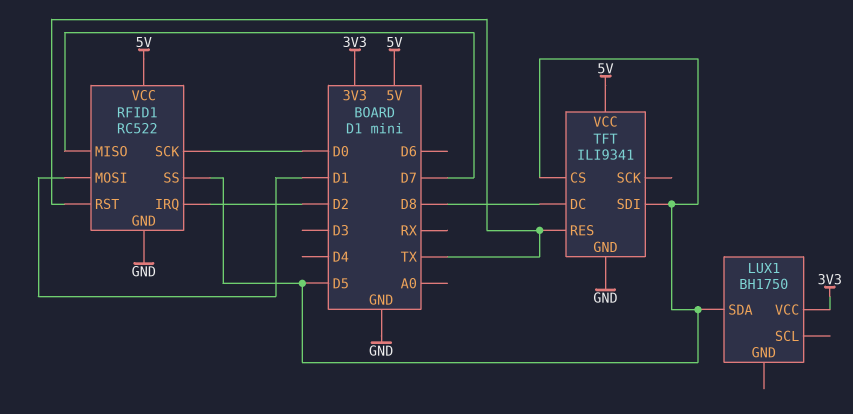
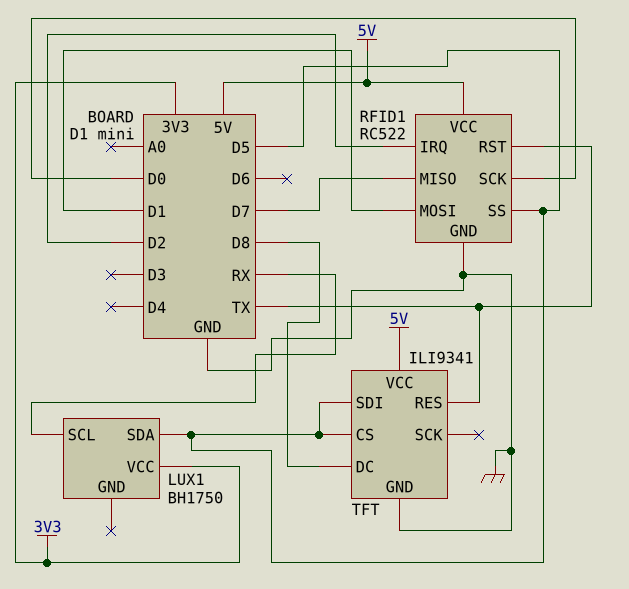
LUX1 pin SCL: none -> RX

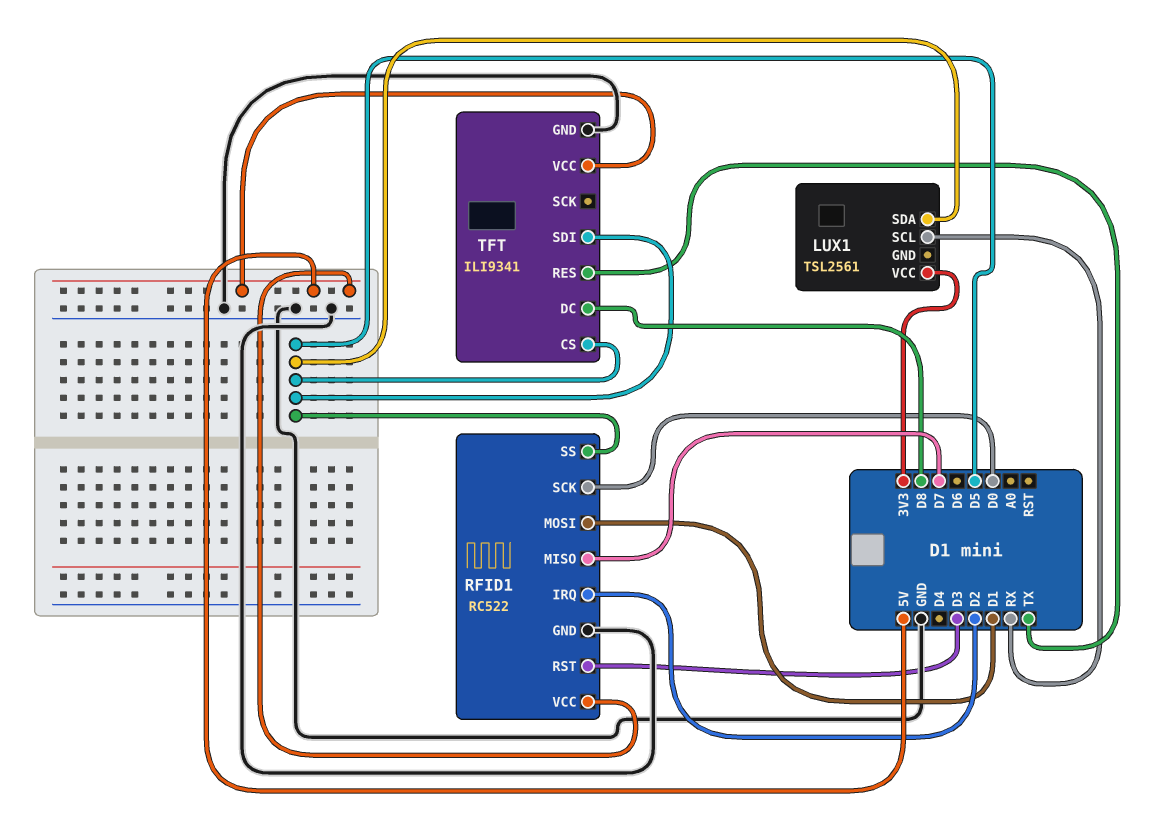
LUX1: BH1750 -> TSL2561
RFID1 pin RST: TX -> D3

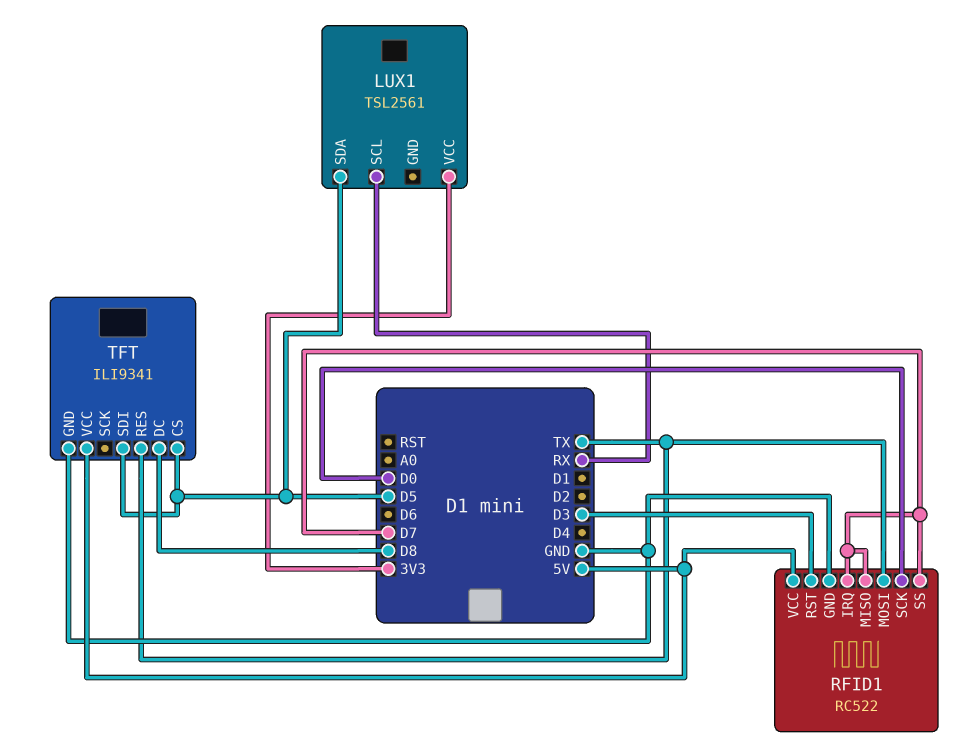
RFID1 pin IRQ: D2 -> D7
RFID1 pin MOSI: D1 -> TX
RFID1 pin SS: D5 -> D7

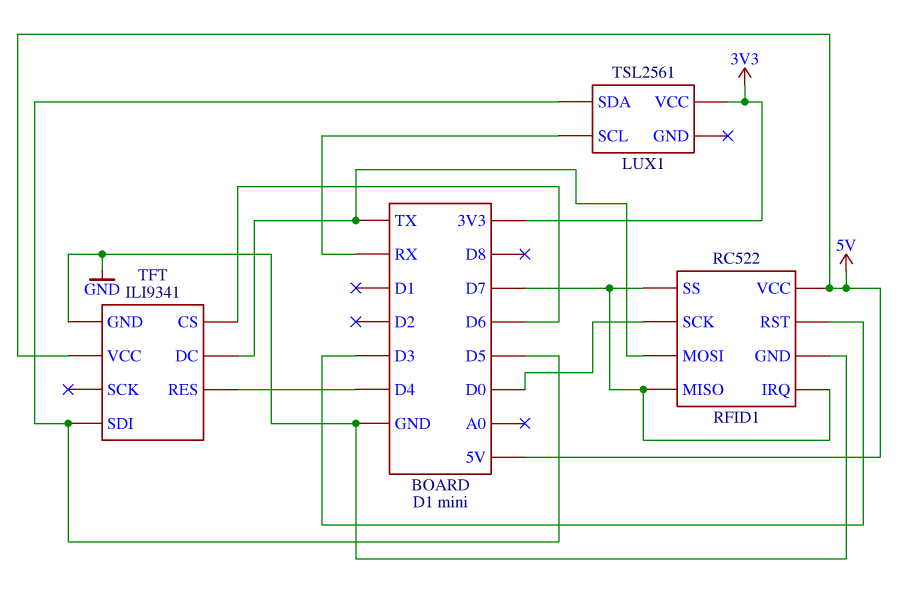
TFT pin CS: D5 -> D6
TFT pin DC: D8 -> TX
TFT pin RES: TX -> D4

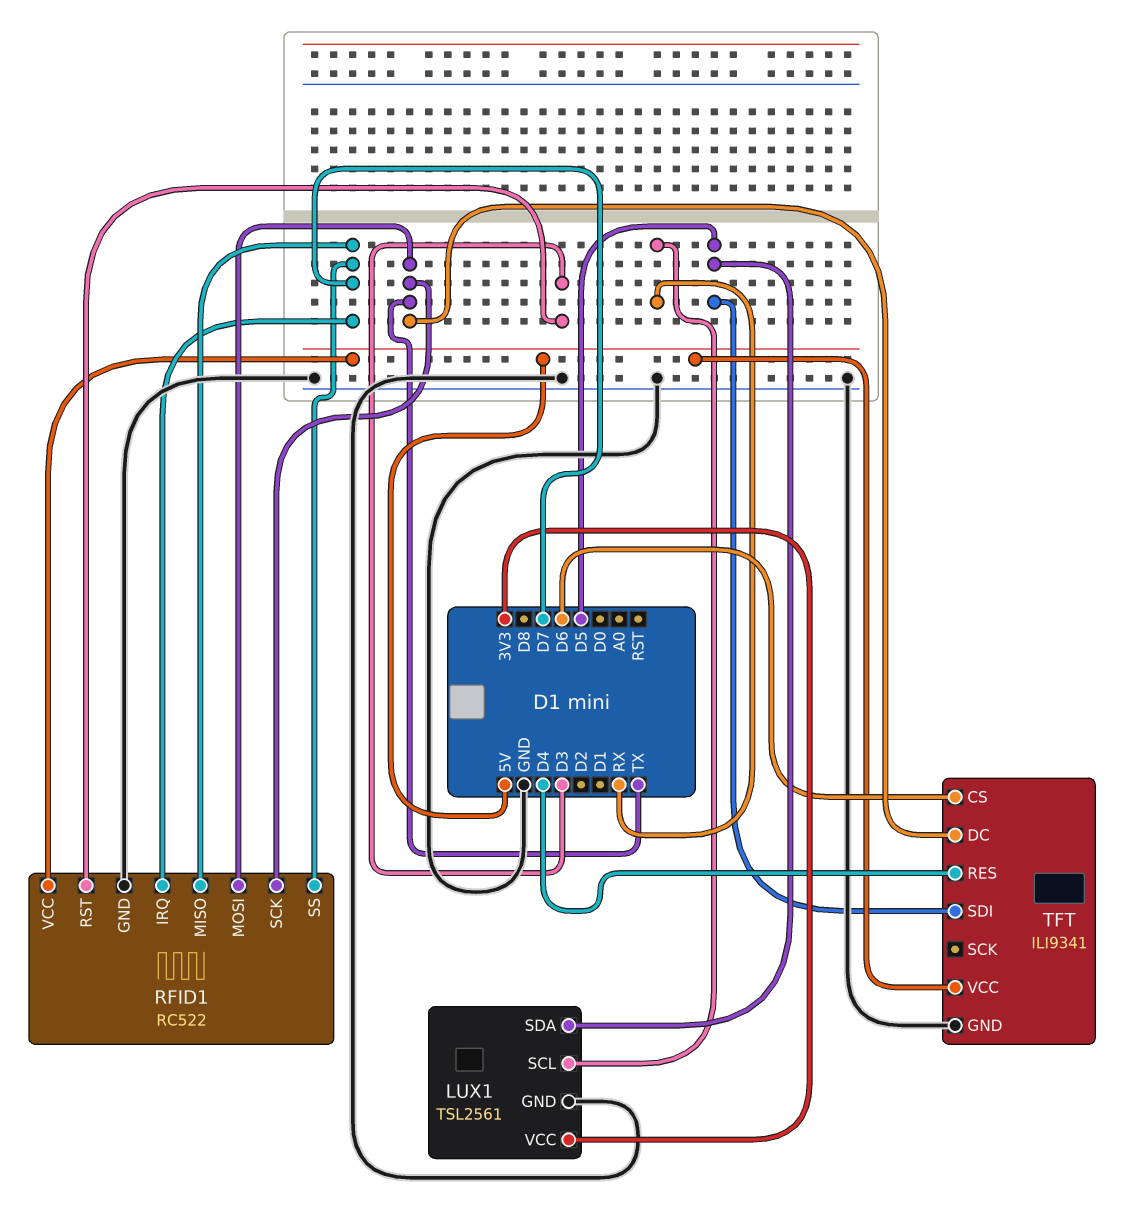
LUX1 pin GND: none -> GND
RFID1 pin SCK: D0 -> TX

